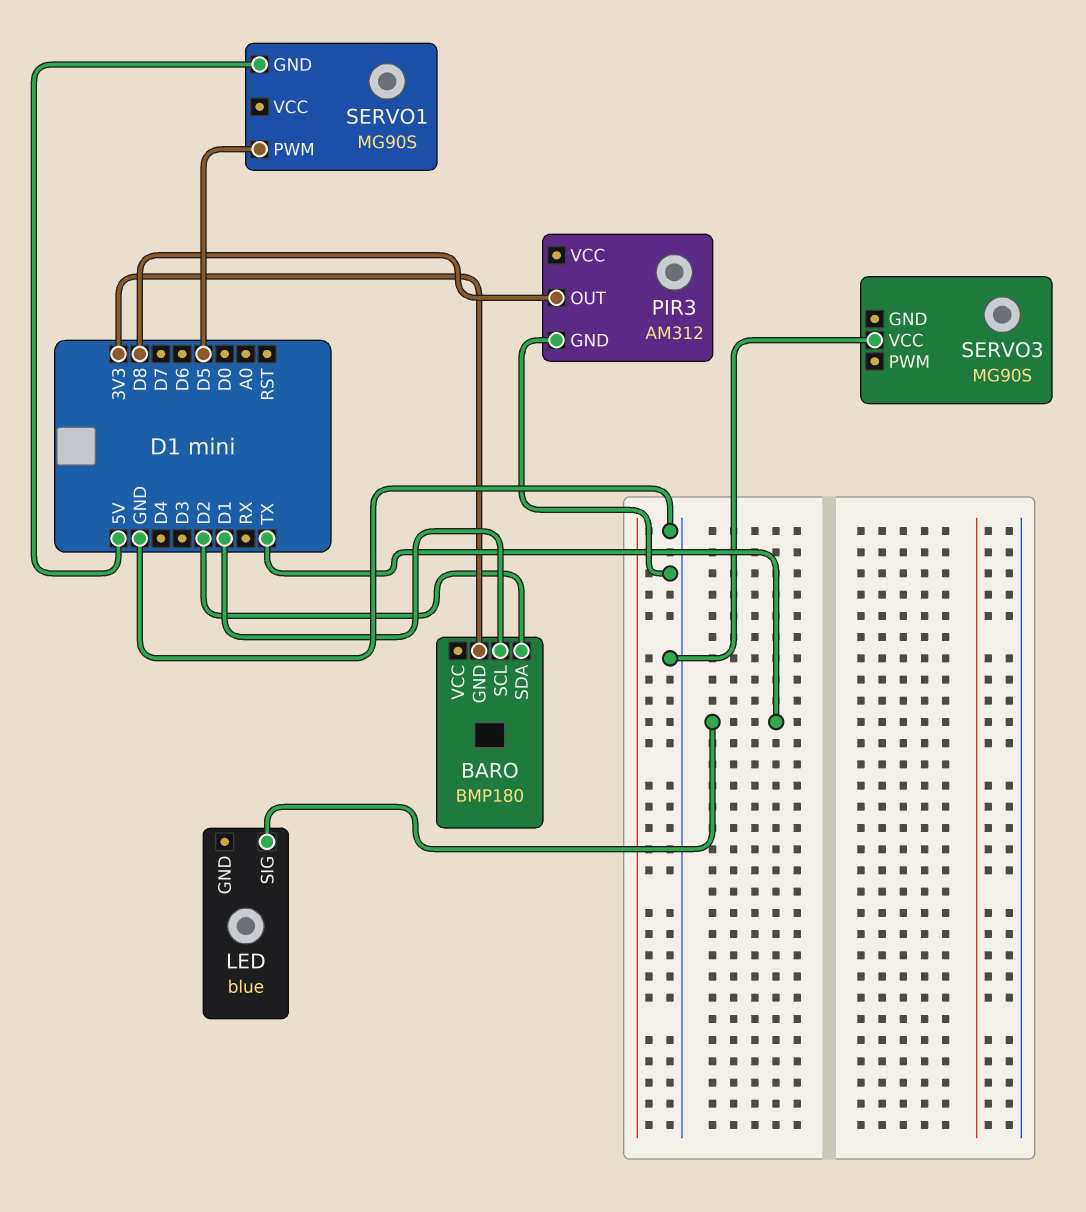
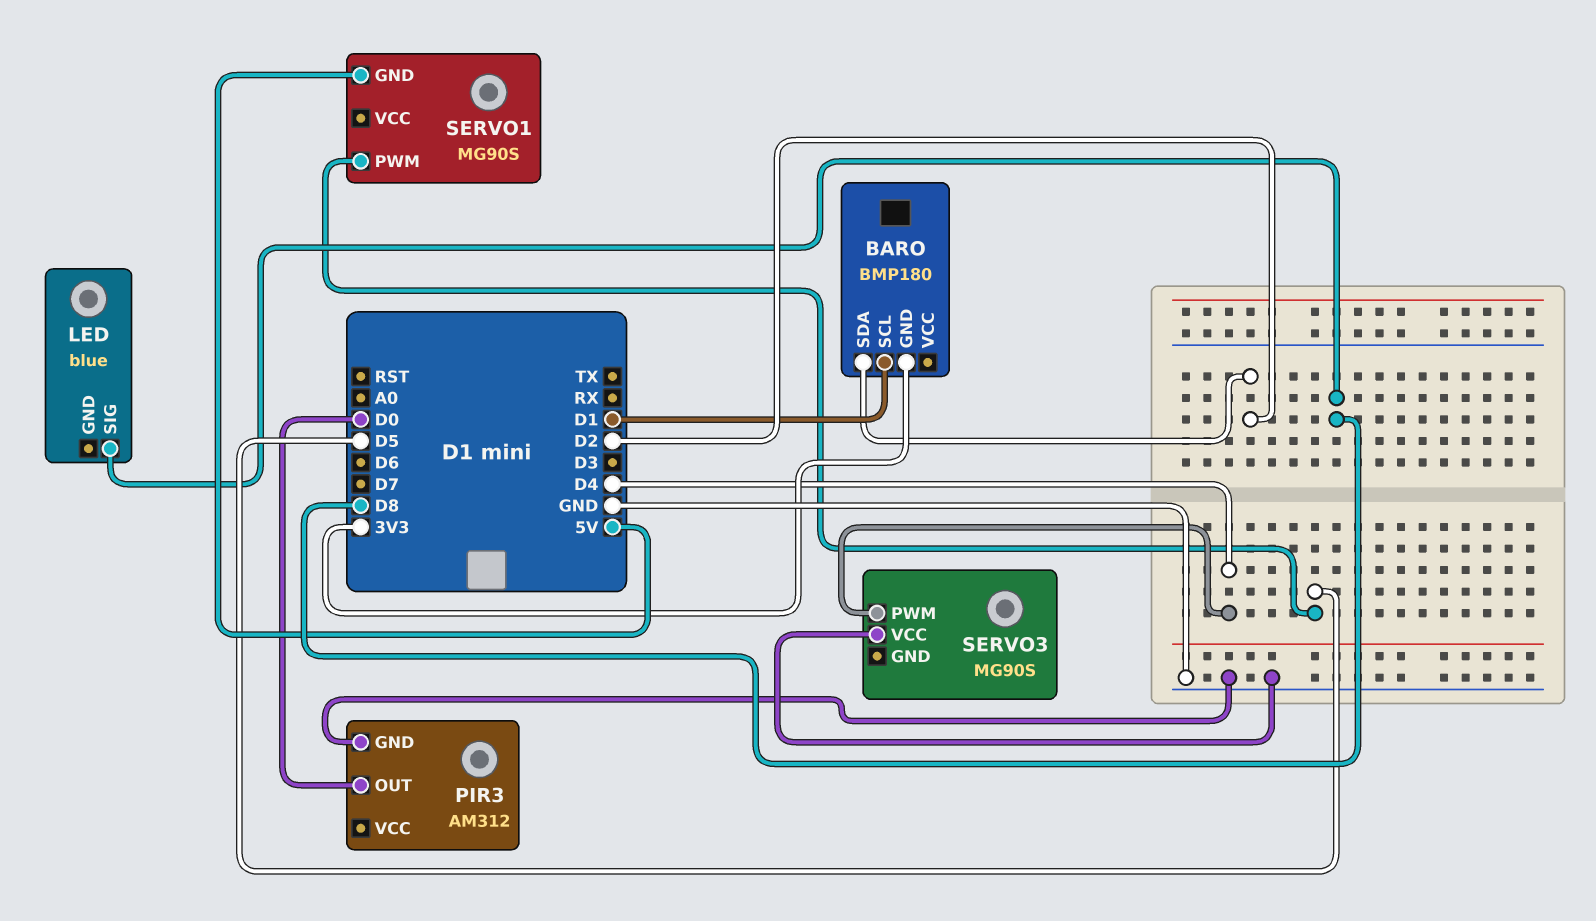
LED pin SIG: TX -> D8
PIR3 pin OUT: D8 -> D0
SERVO3 pin PWM: none -> D4

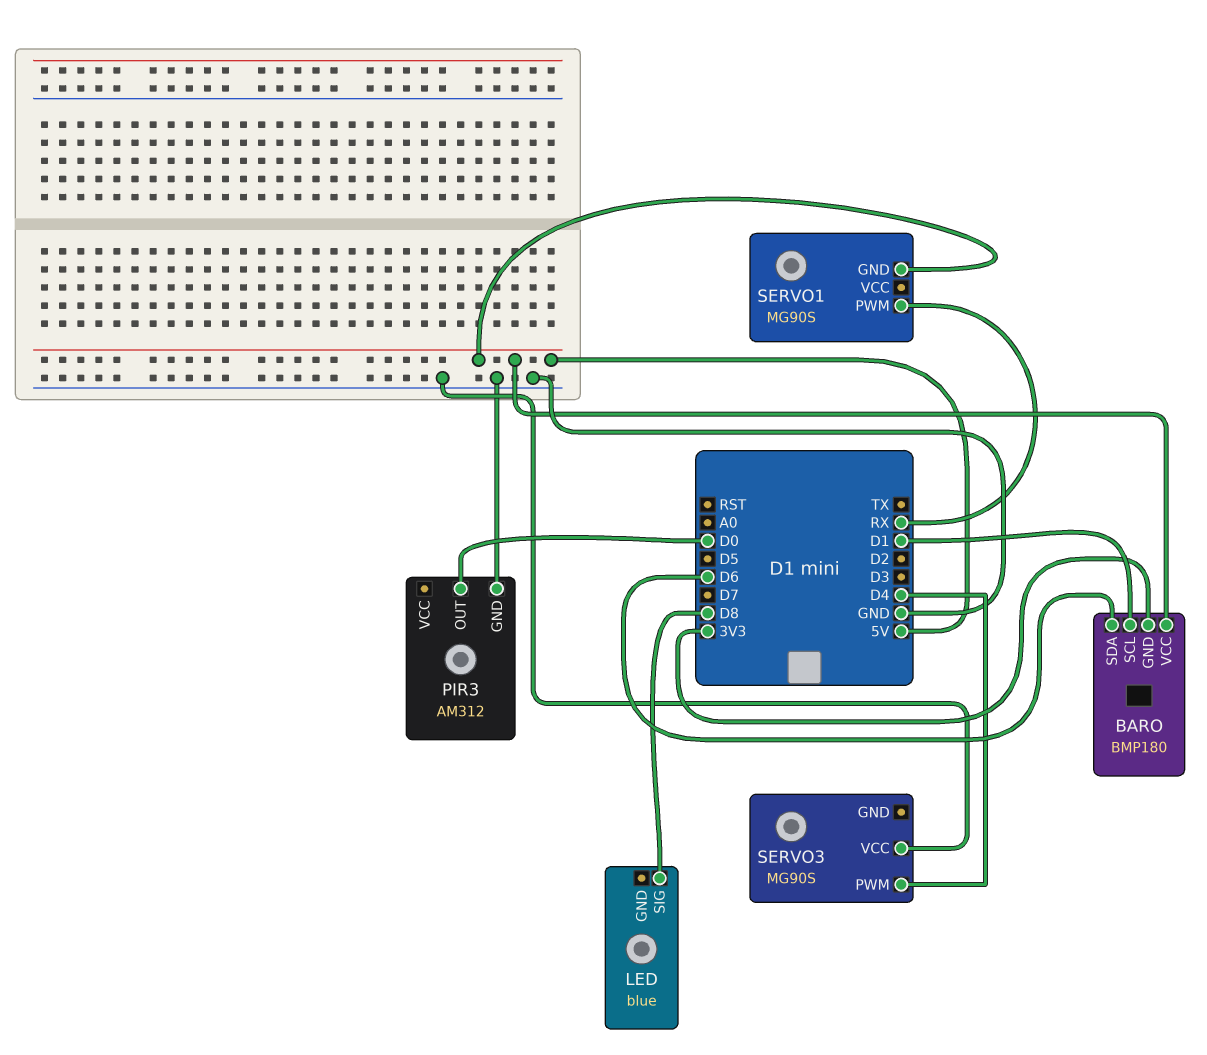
BARO pin SDA: D2 -> D6
BARO pin VCC: none -> 5V
SERVO1 pin PWM: D5 -> RX

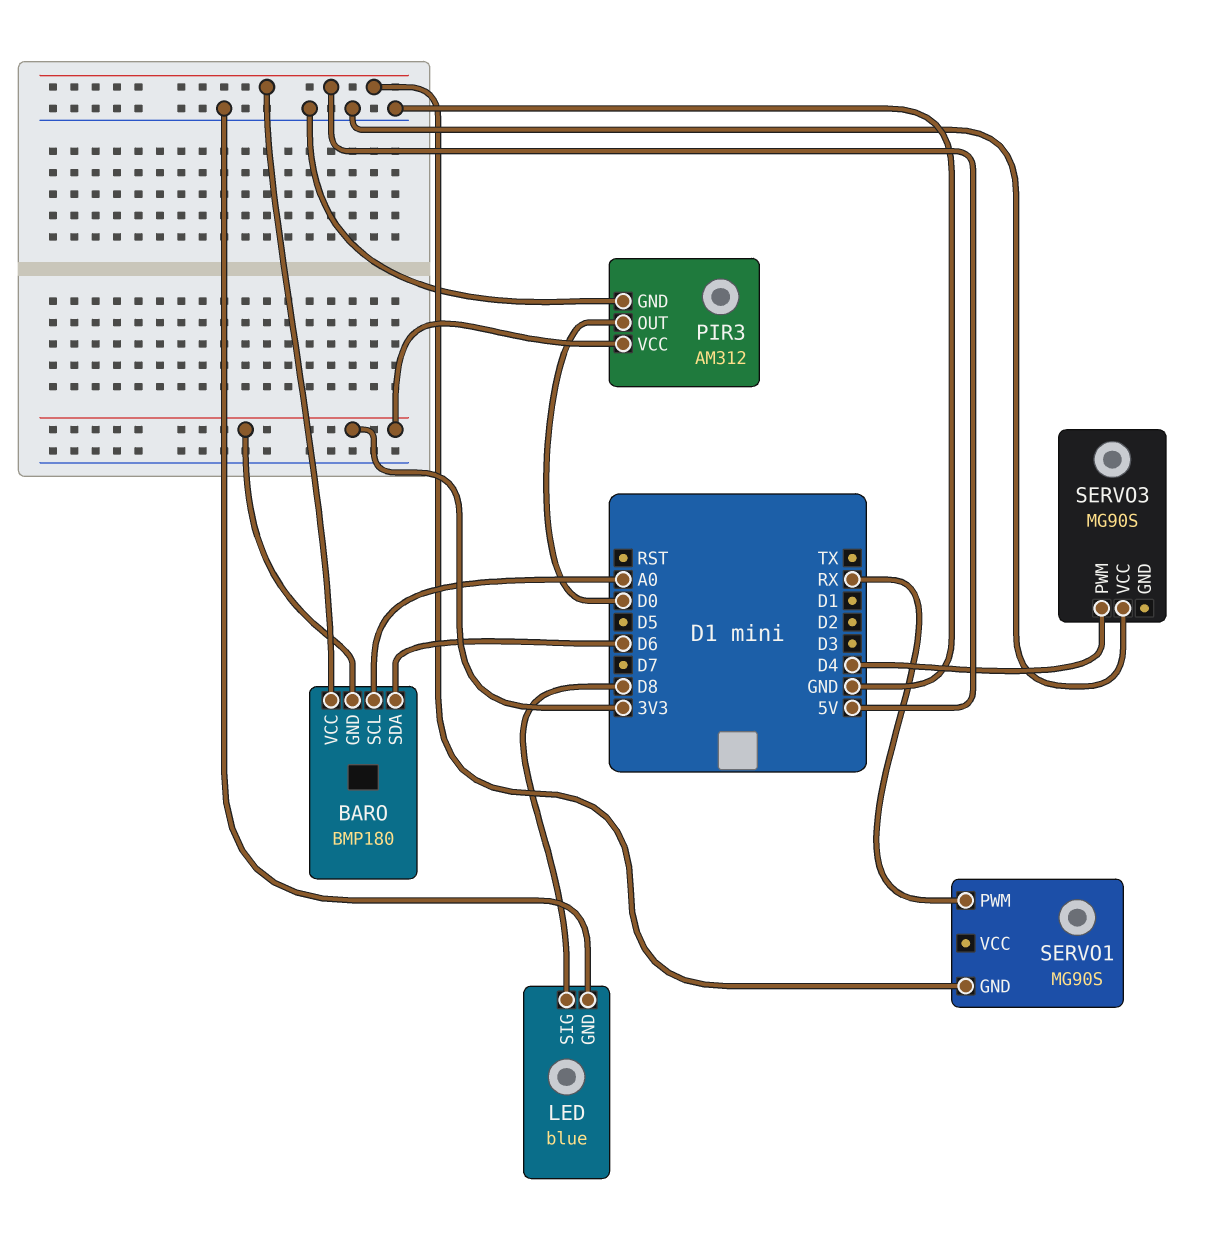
BARO pin SCL: D1 -> A0
LED pin GND: none -> GND
PIR3 pin VCC: none -> 3V3

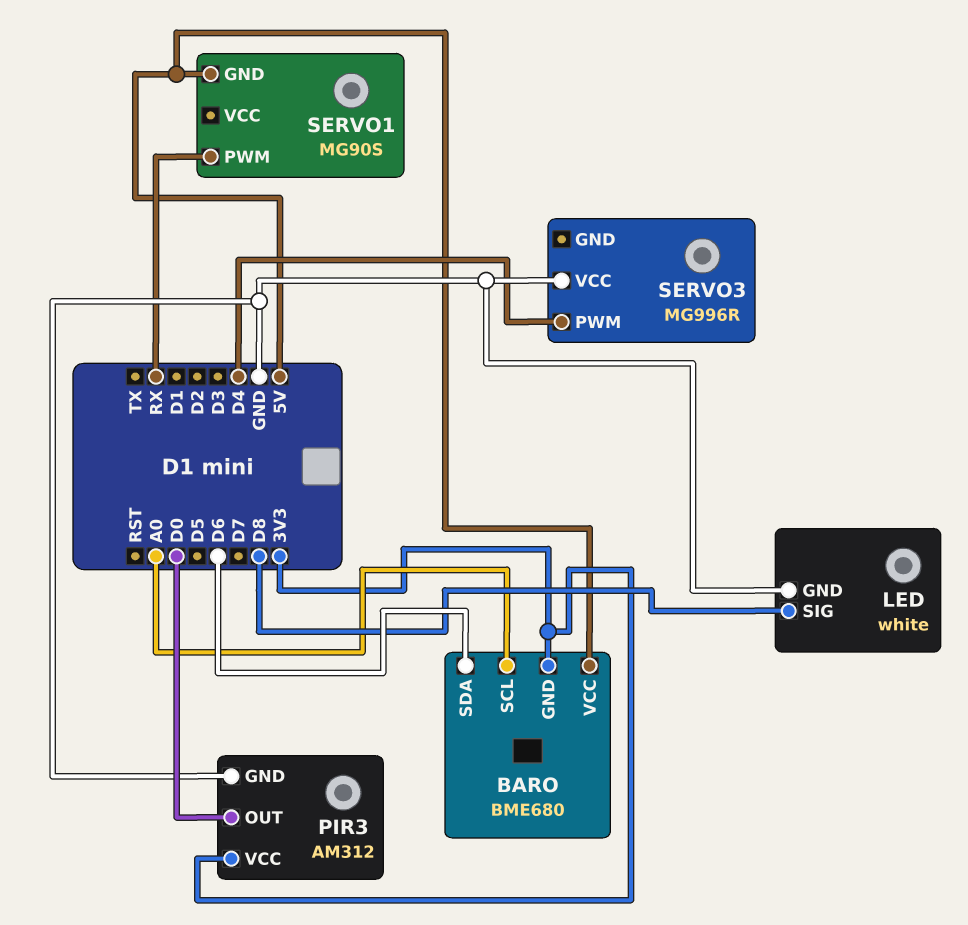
BARO: BMP180 -> BME680
LED: blue -> white
SERVO3: MG90S -> MG996R

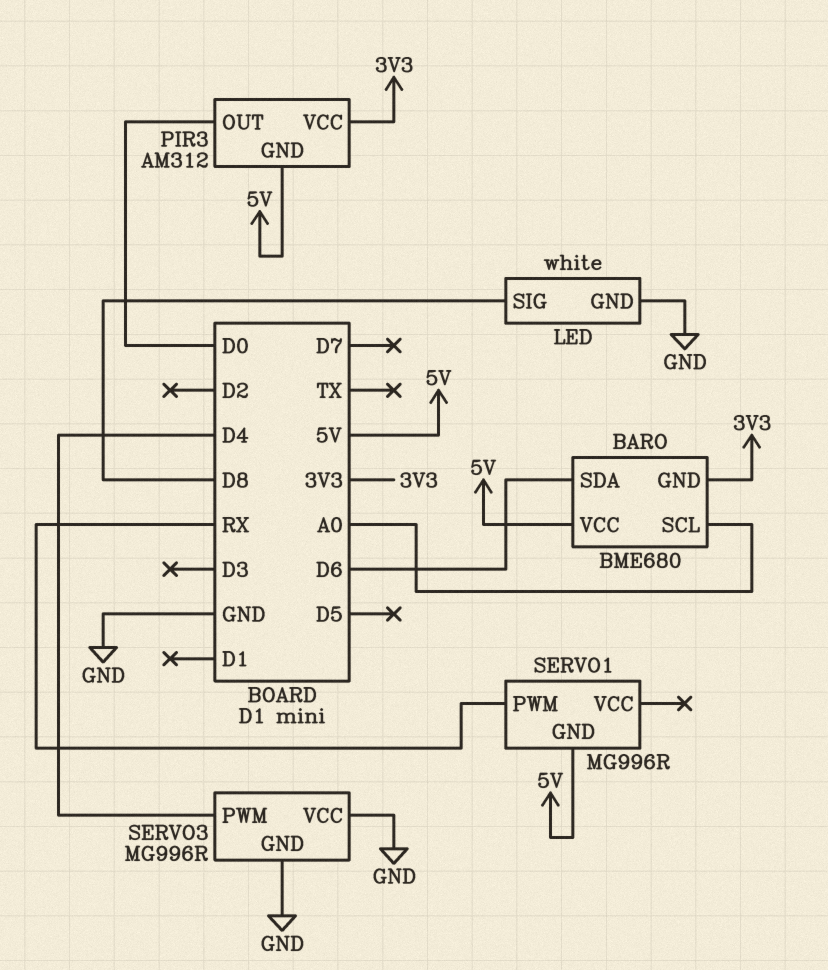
PIR3 pin GND: GND -> 5V
SERVO1: MG90S -> MG996R
SERVO3 pin GND: none -> GND

